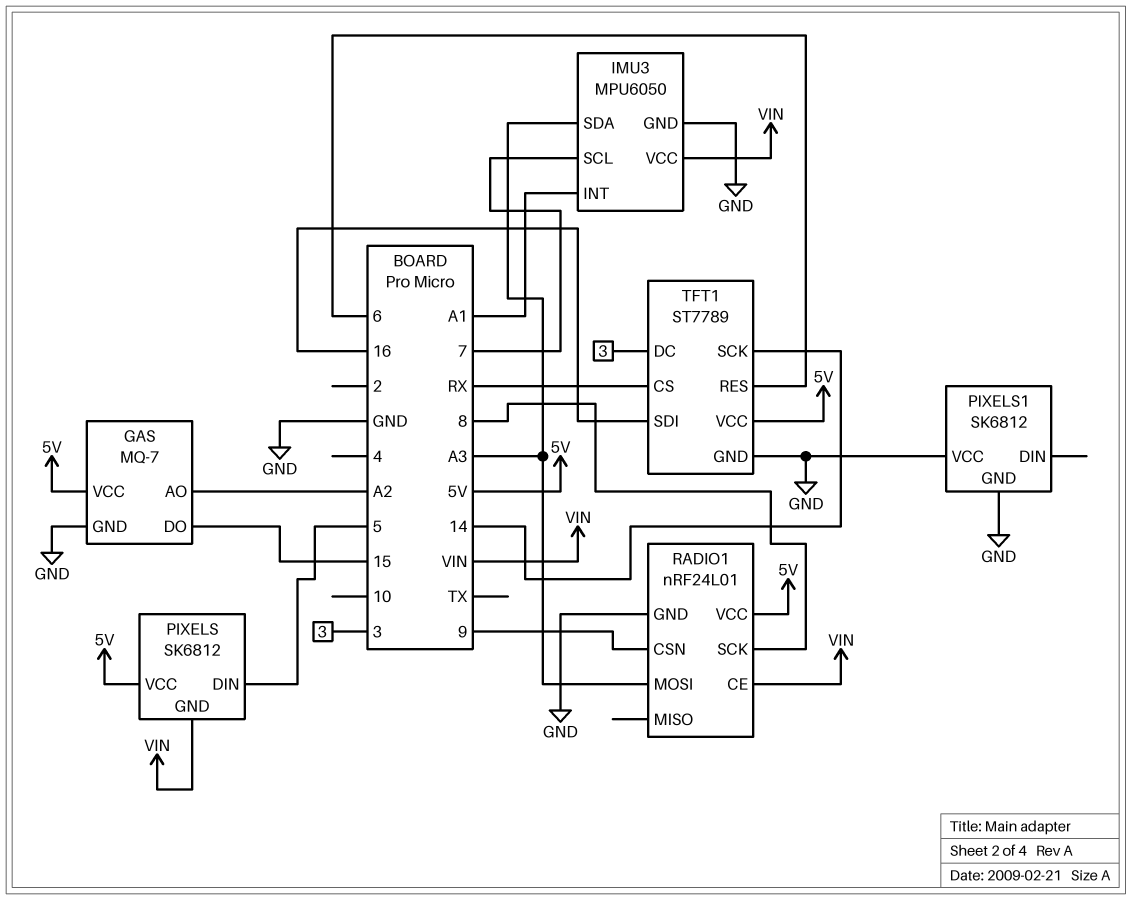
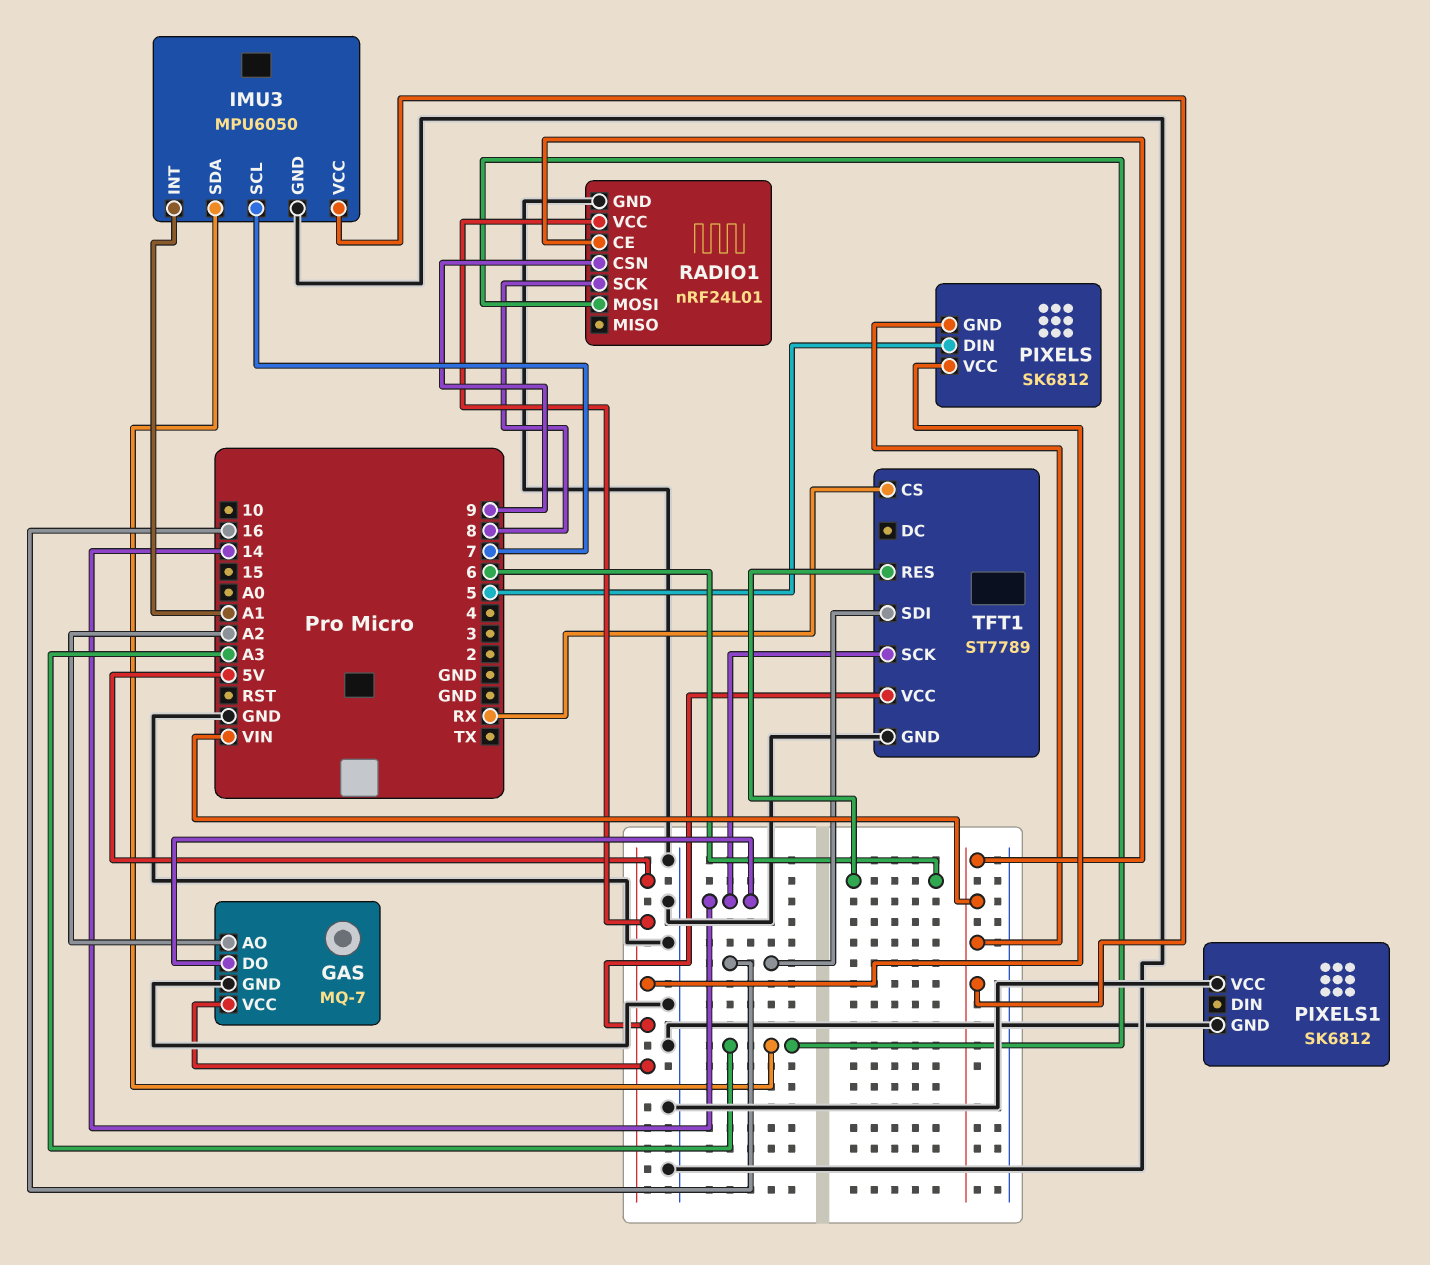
GAS pin DO: 15 -> 14
TFT1 pin DC: 3 -> none

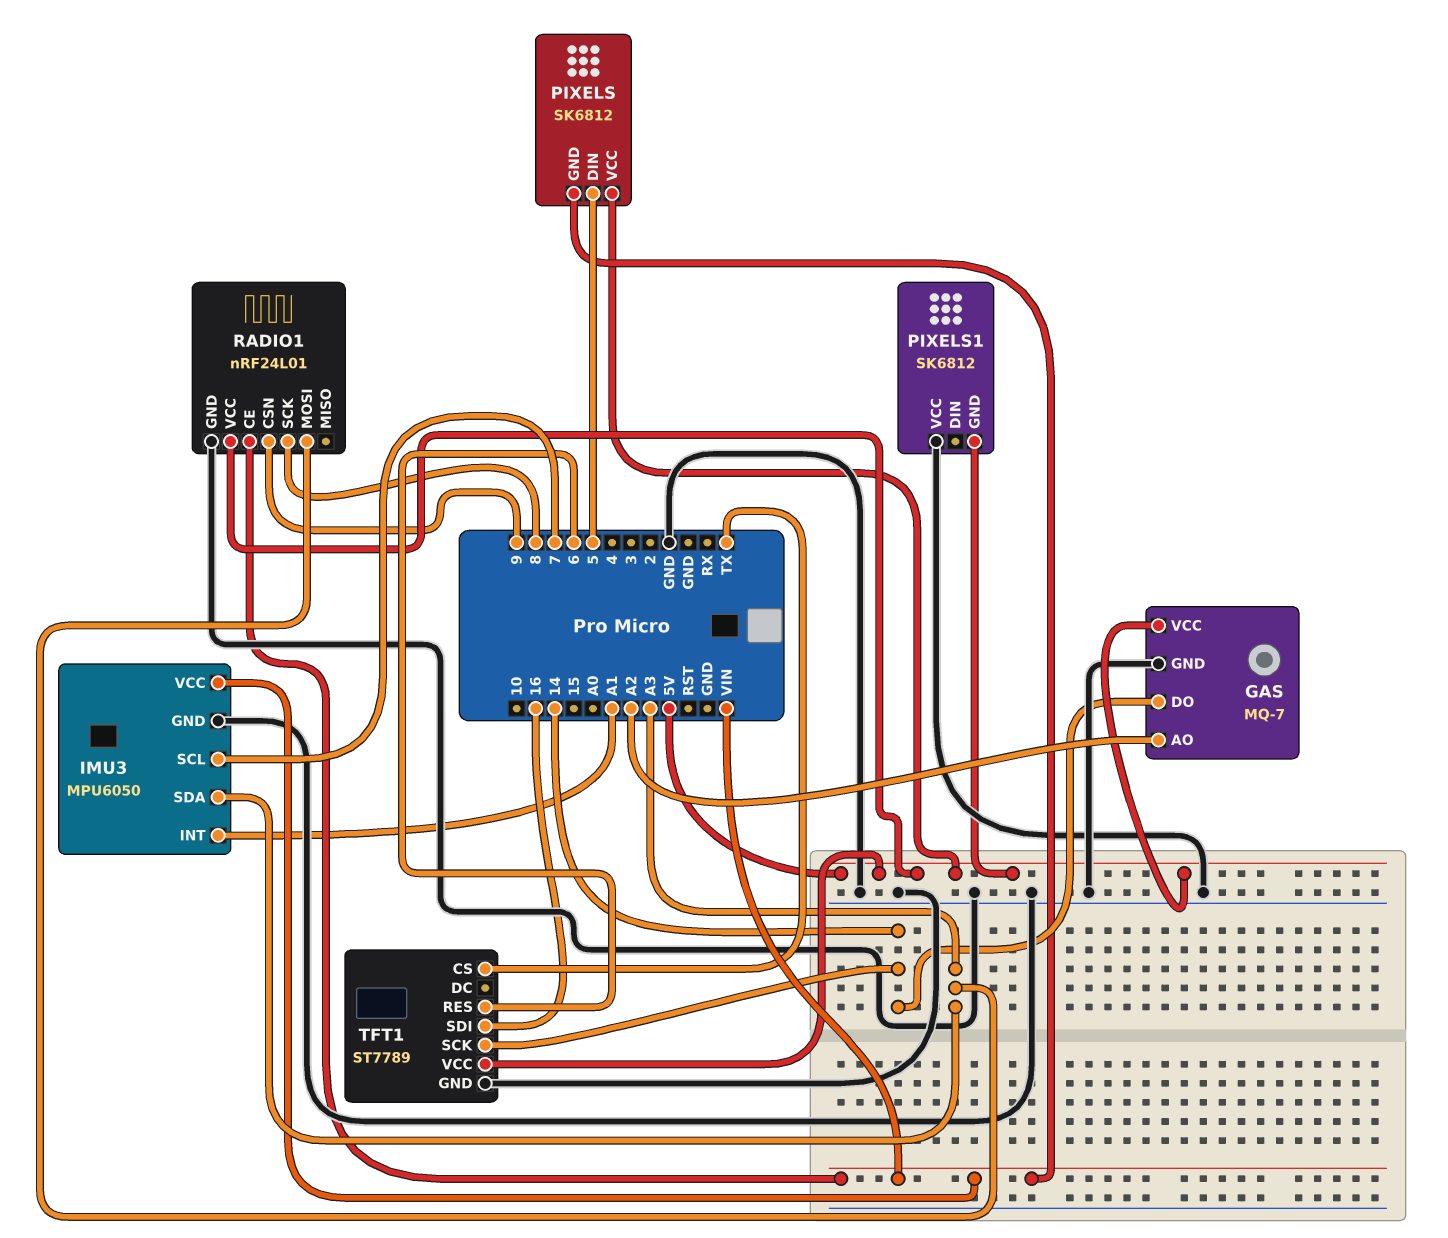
PIXELS1 pin GND: GND -> 5V
TFT1 pin CS: RX -> TX

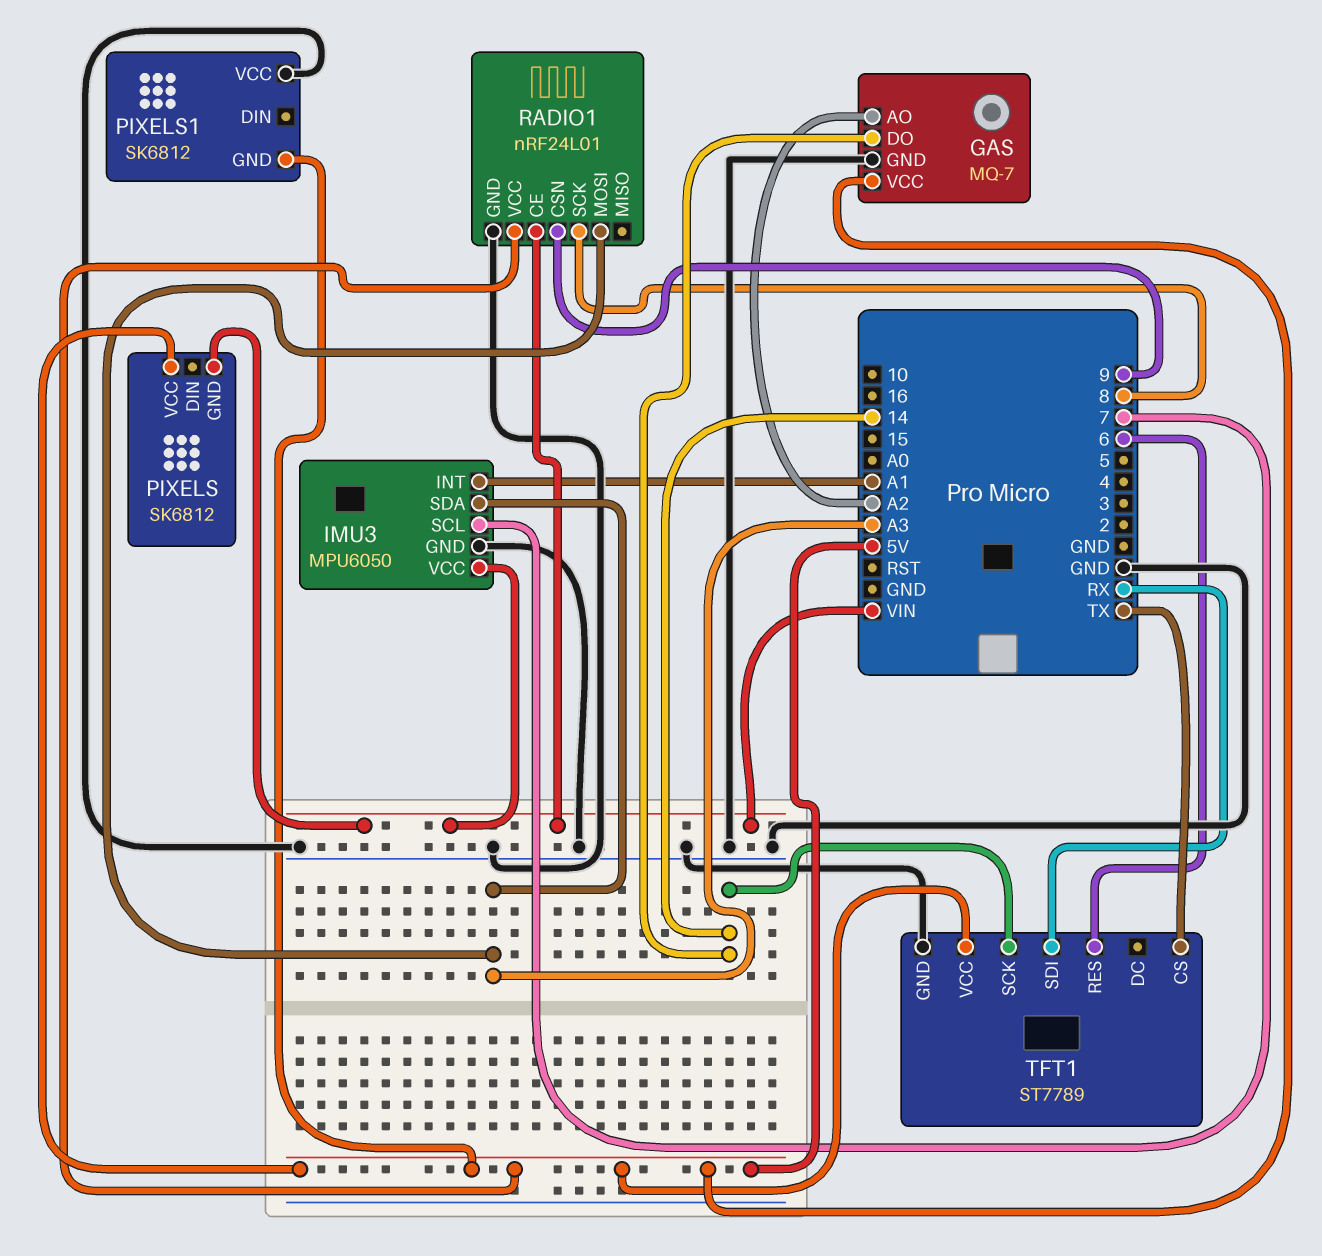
PIXELS pin DIN: 5 -> none
TFT1 pin SDI: 16 -> RX

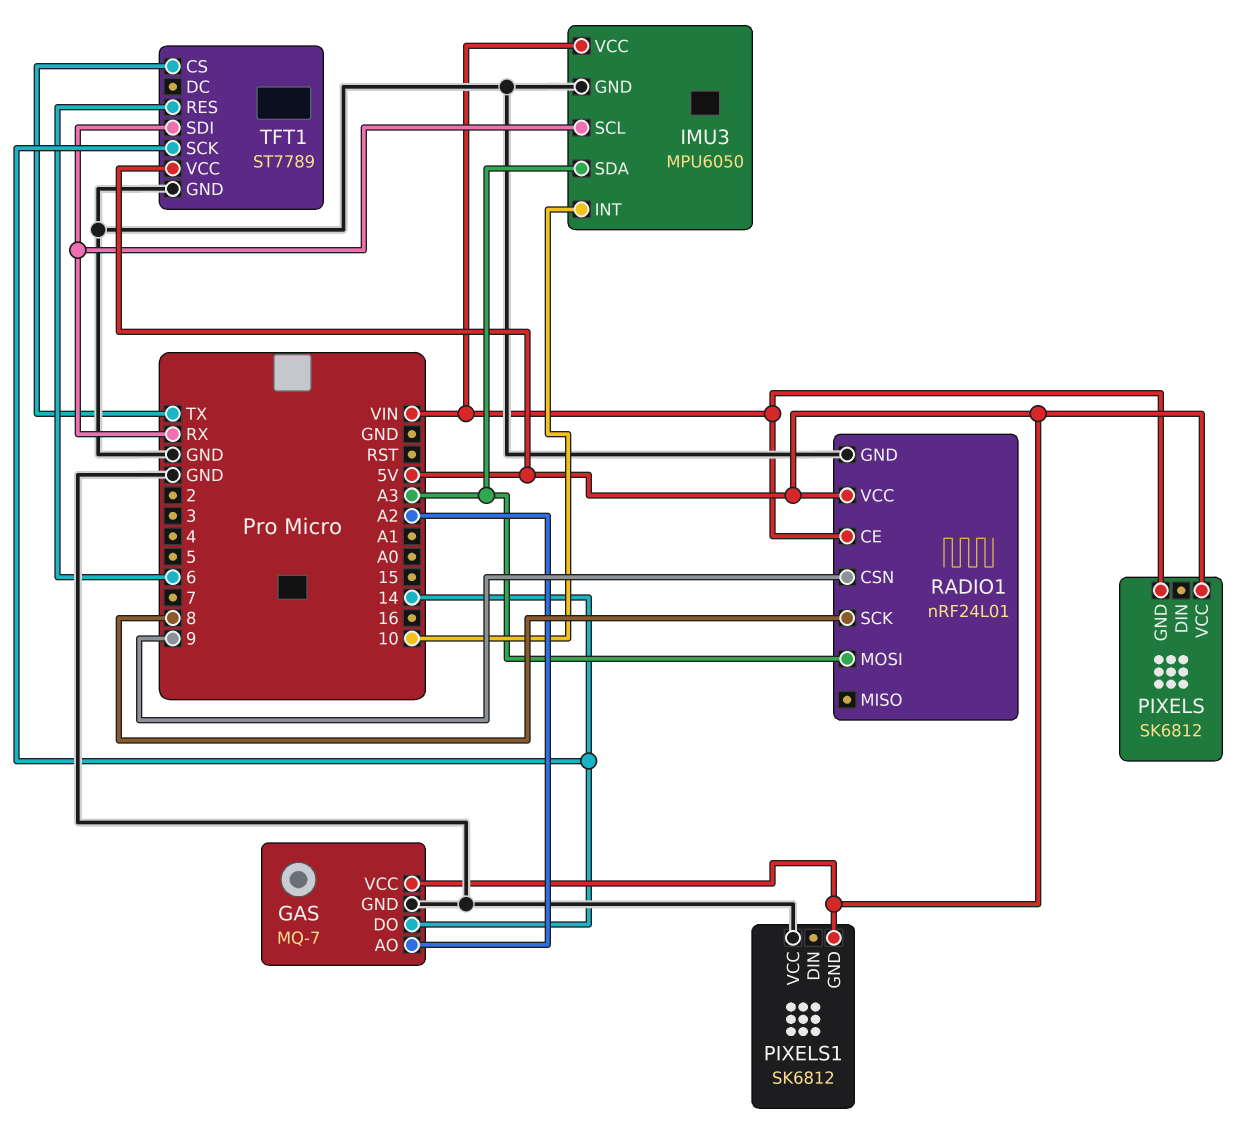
IMU3 pin INT: A1 -> 10
IMU3 pin SCL: 7 -> RX

